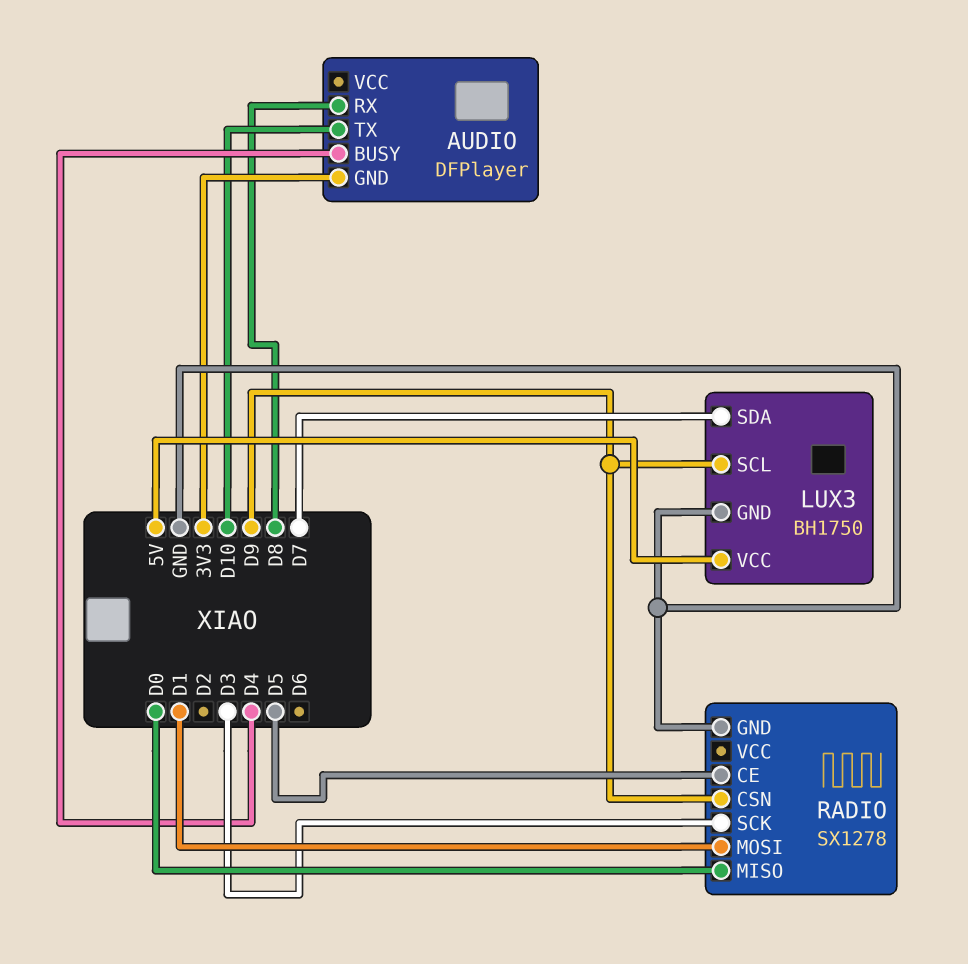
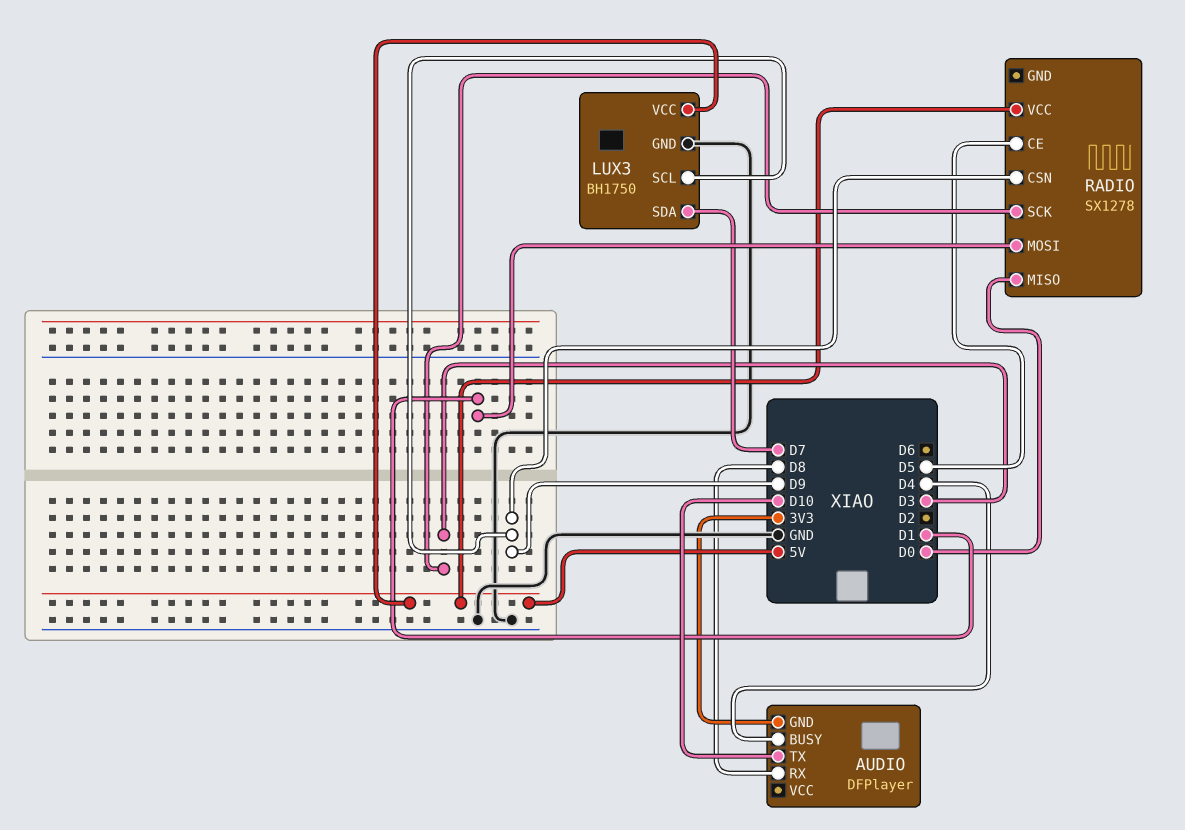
RADIO pin GND: GND -> none
RADIO pin VCC: none -> 5V

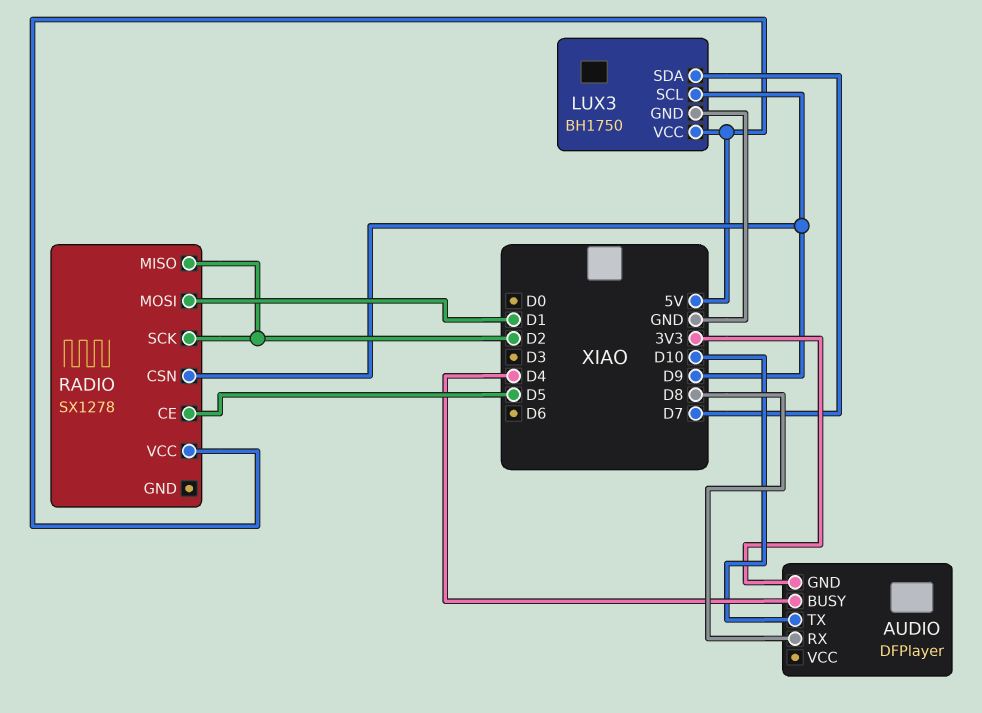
RADIO pin MISO: D0 -> D2
RADIO pin SCK: D3 -> D2

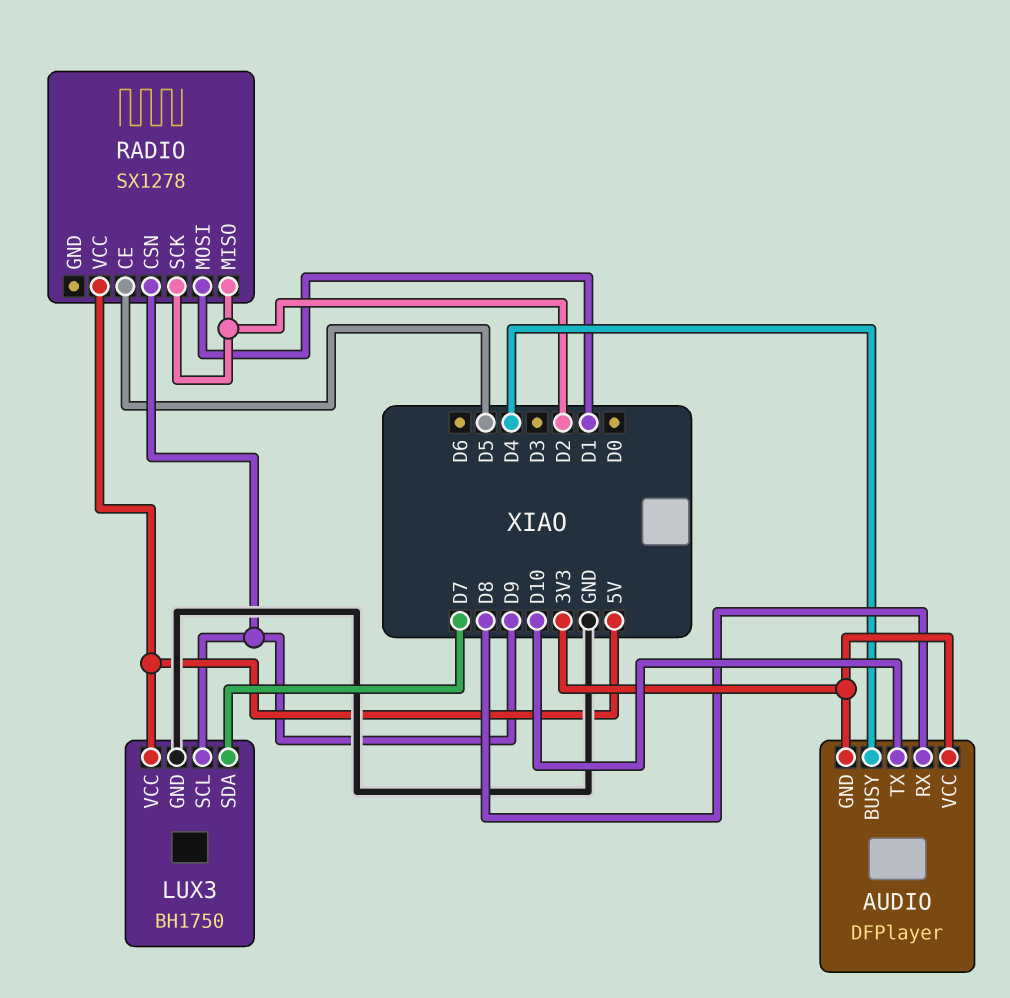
AUDIO pin VCC: none -> 3V3

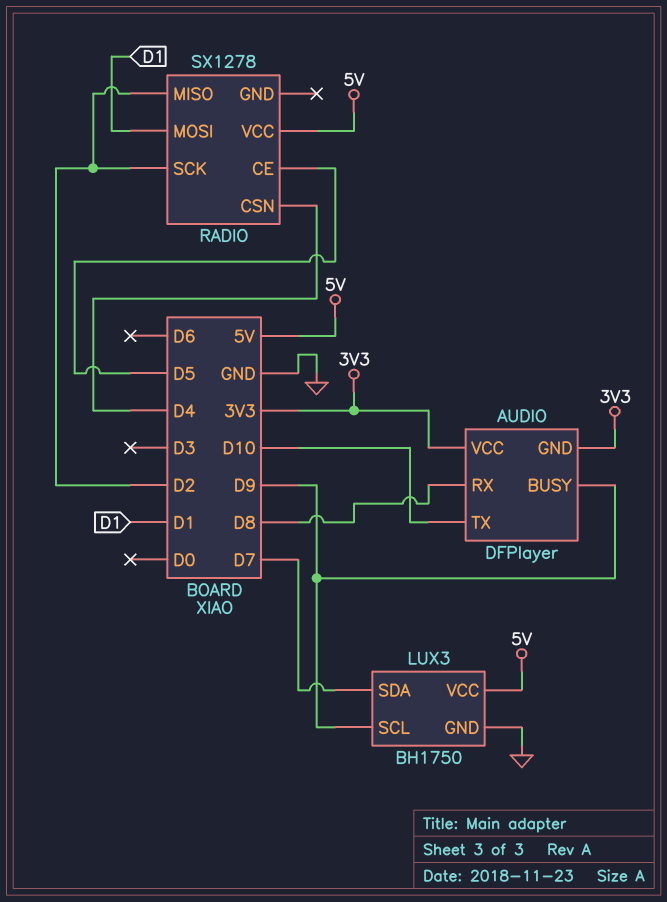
AUDIO pin BUSY: D4 -> D9
RADIO pin CSN: D9 -> D4

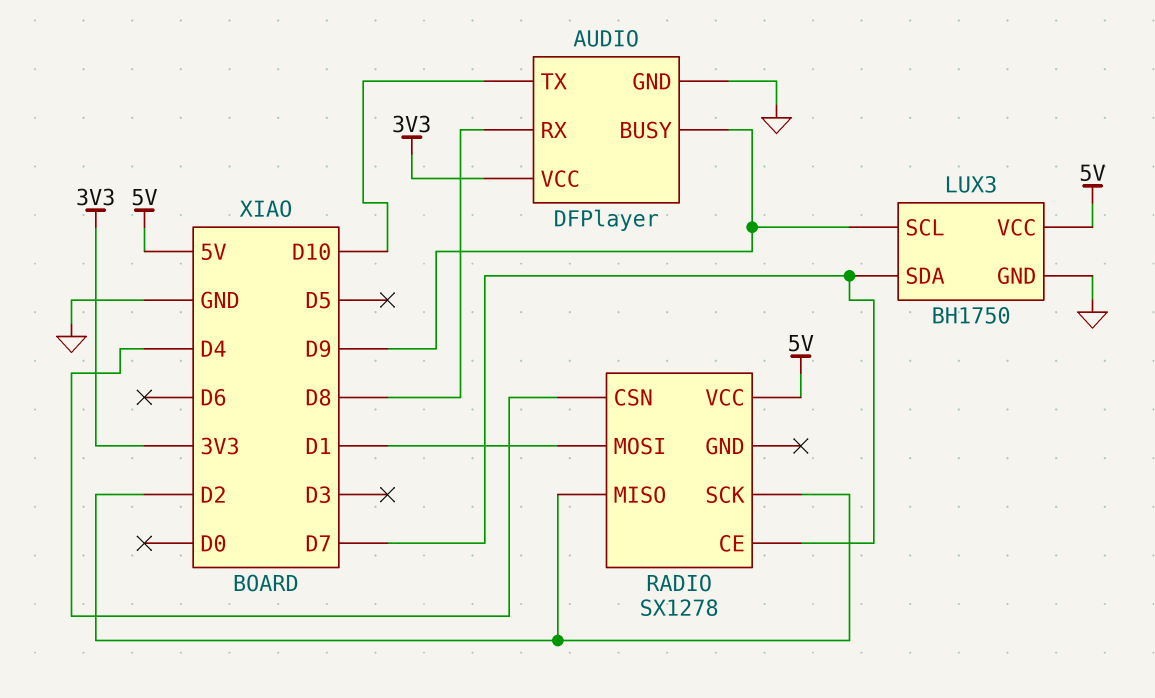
AUDIO pin GND: 3V3 -> GND
RADIO pin CE: D5 -> D7

